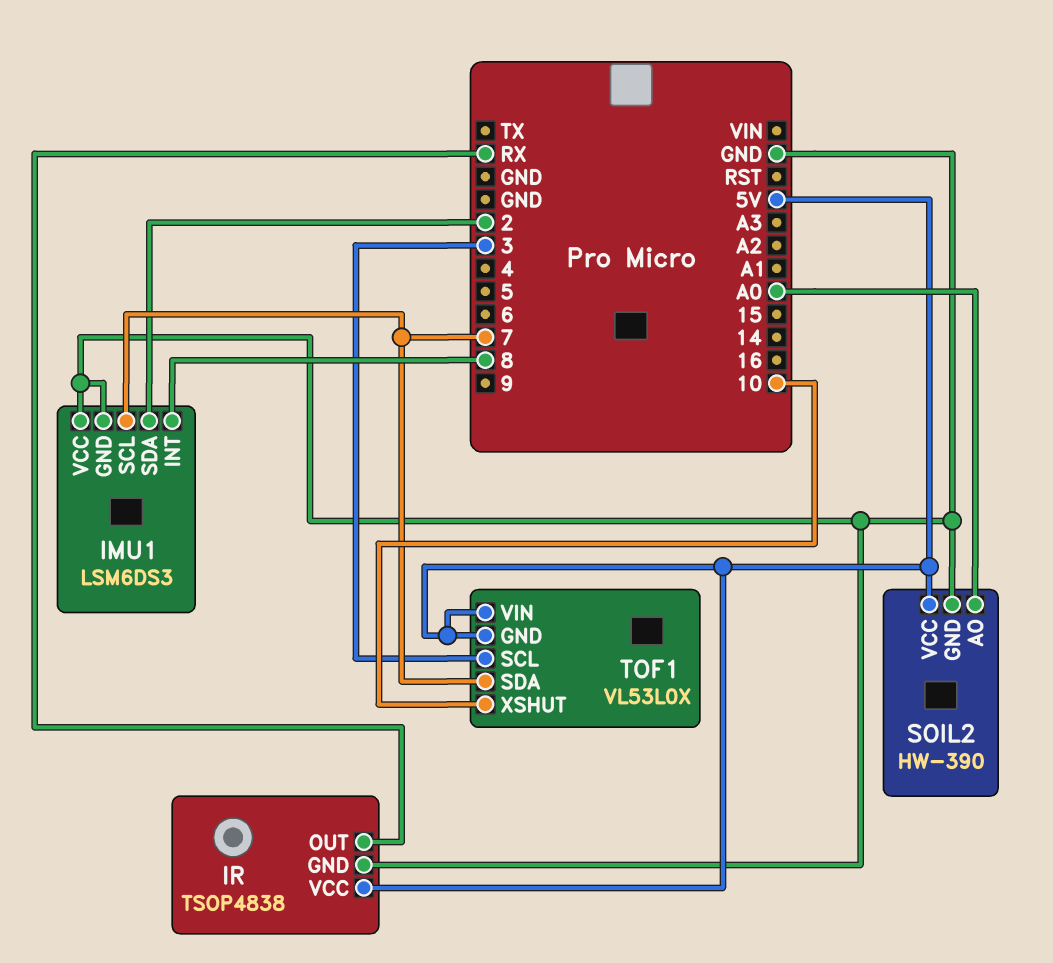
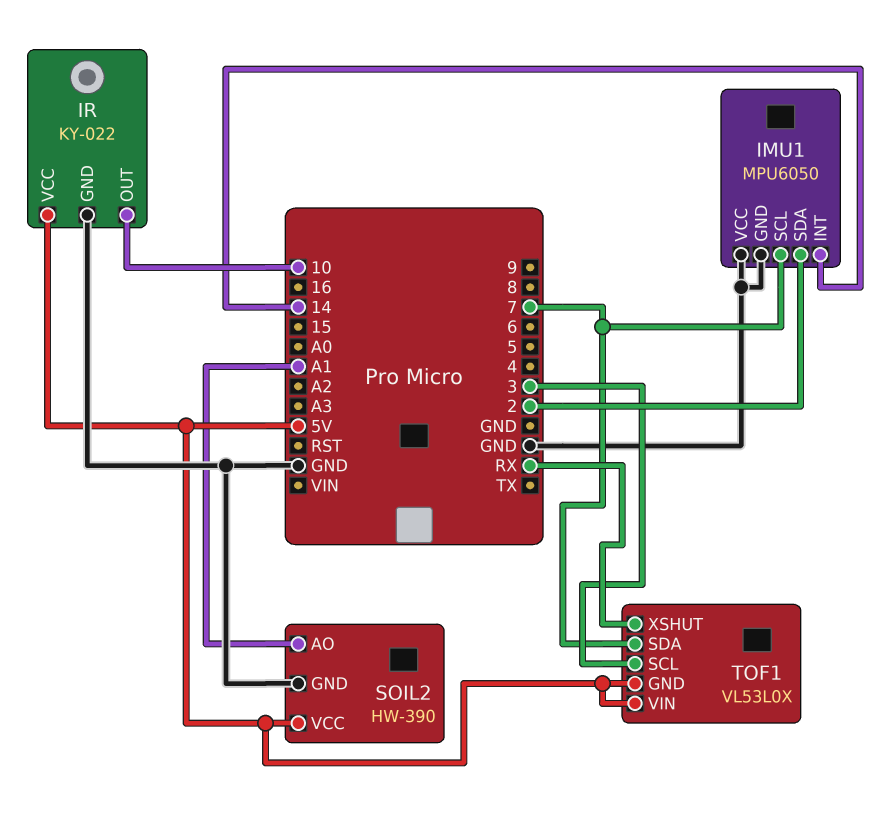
IMU1: LSM6DS3 -> MPU6050
IMU1 pin INT: 8 -> 14
IR: TSOP4838 -> KY-022
IR pin OUT: RX -> 10
SOIL2 pin AO: A0 -> A1
TOF1 pin XSHUT: 10 -> RX

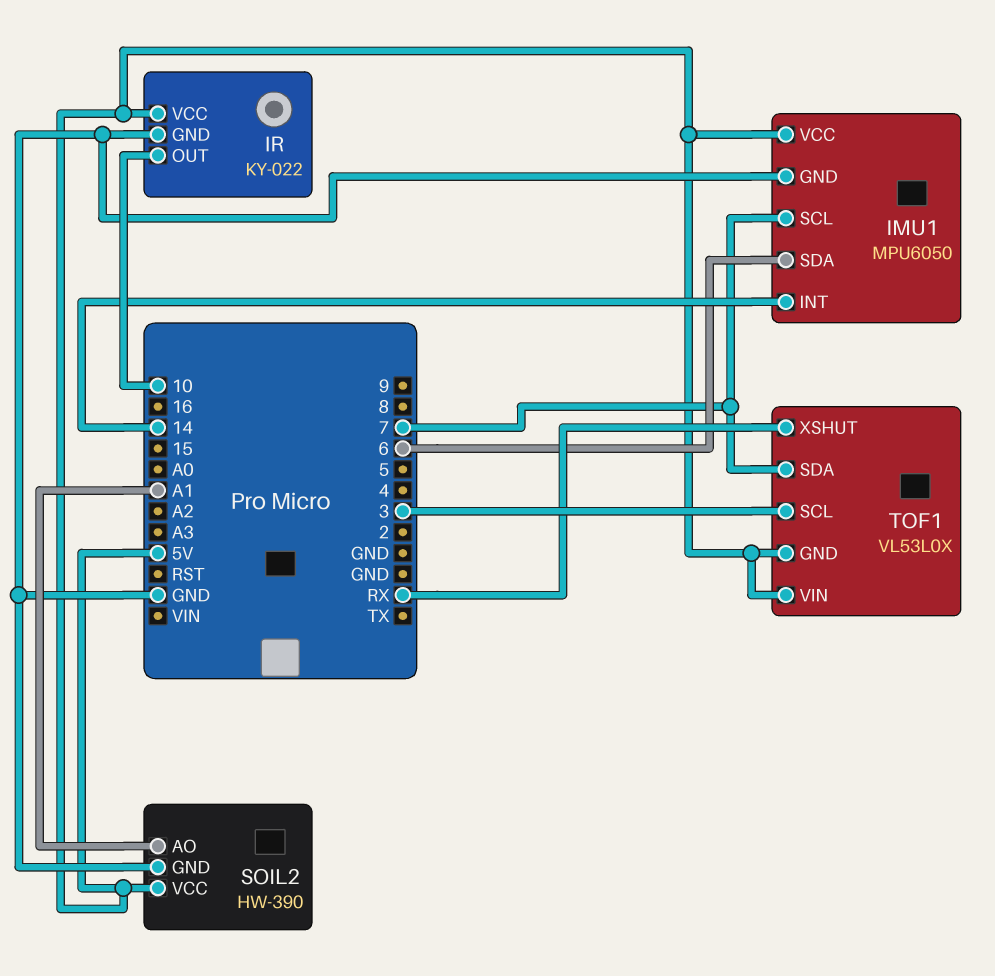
IMU1 pin SDA: 2 -> 6
IMU1 pin VCC: GND -> 5V

